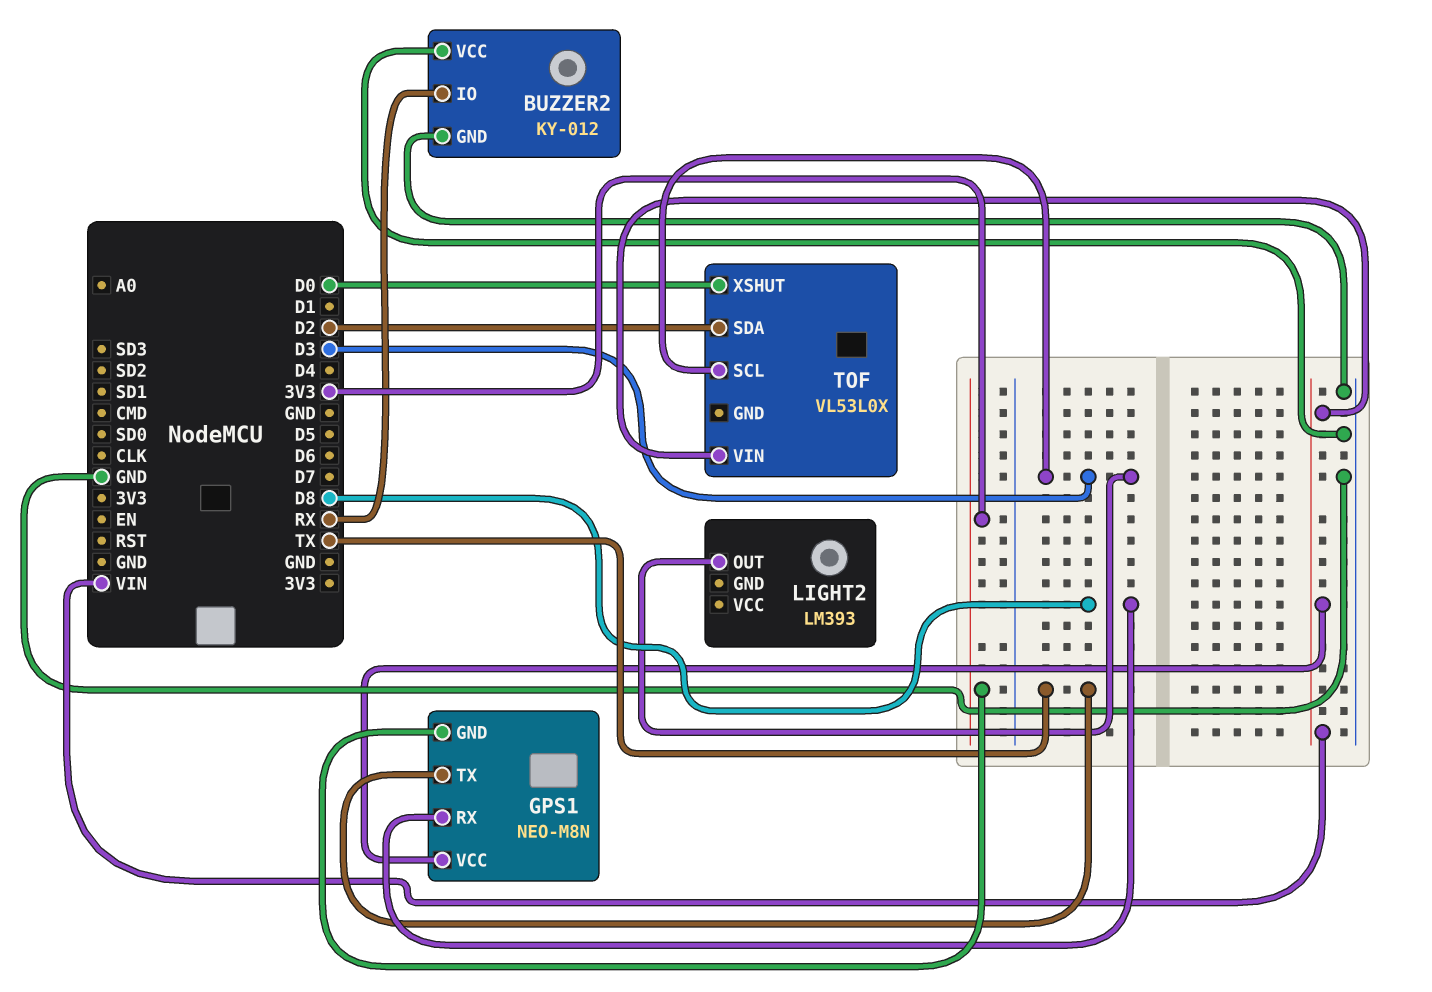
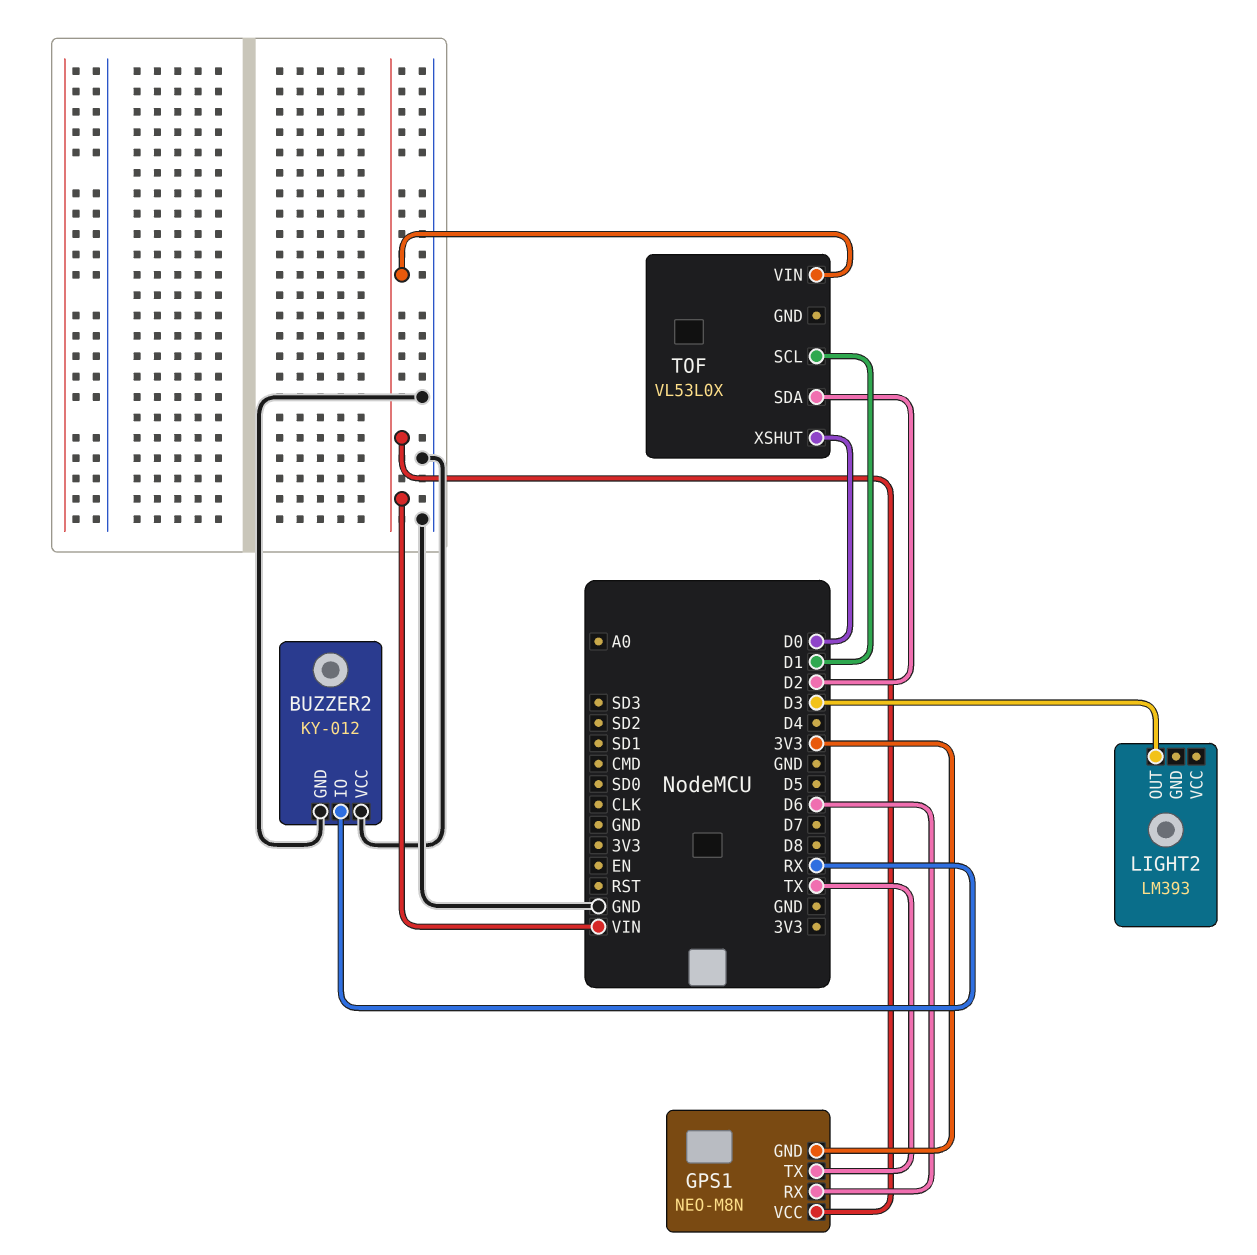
GPS1 pin RX: D8 -> D6
TOF pin SCL: D3 -> D1

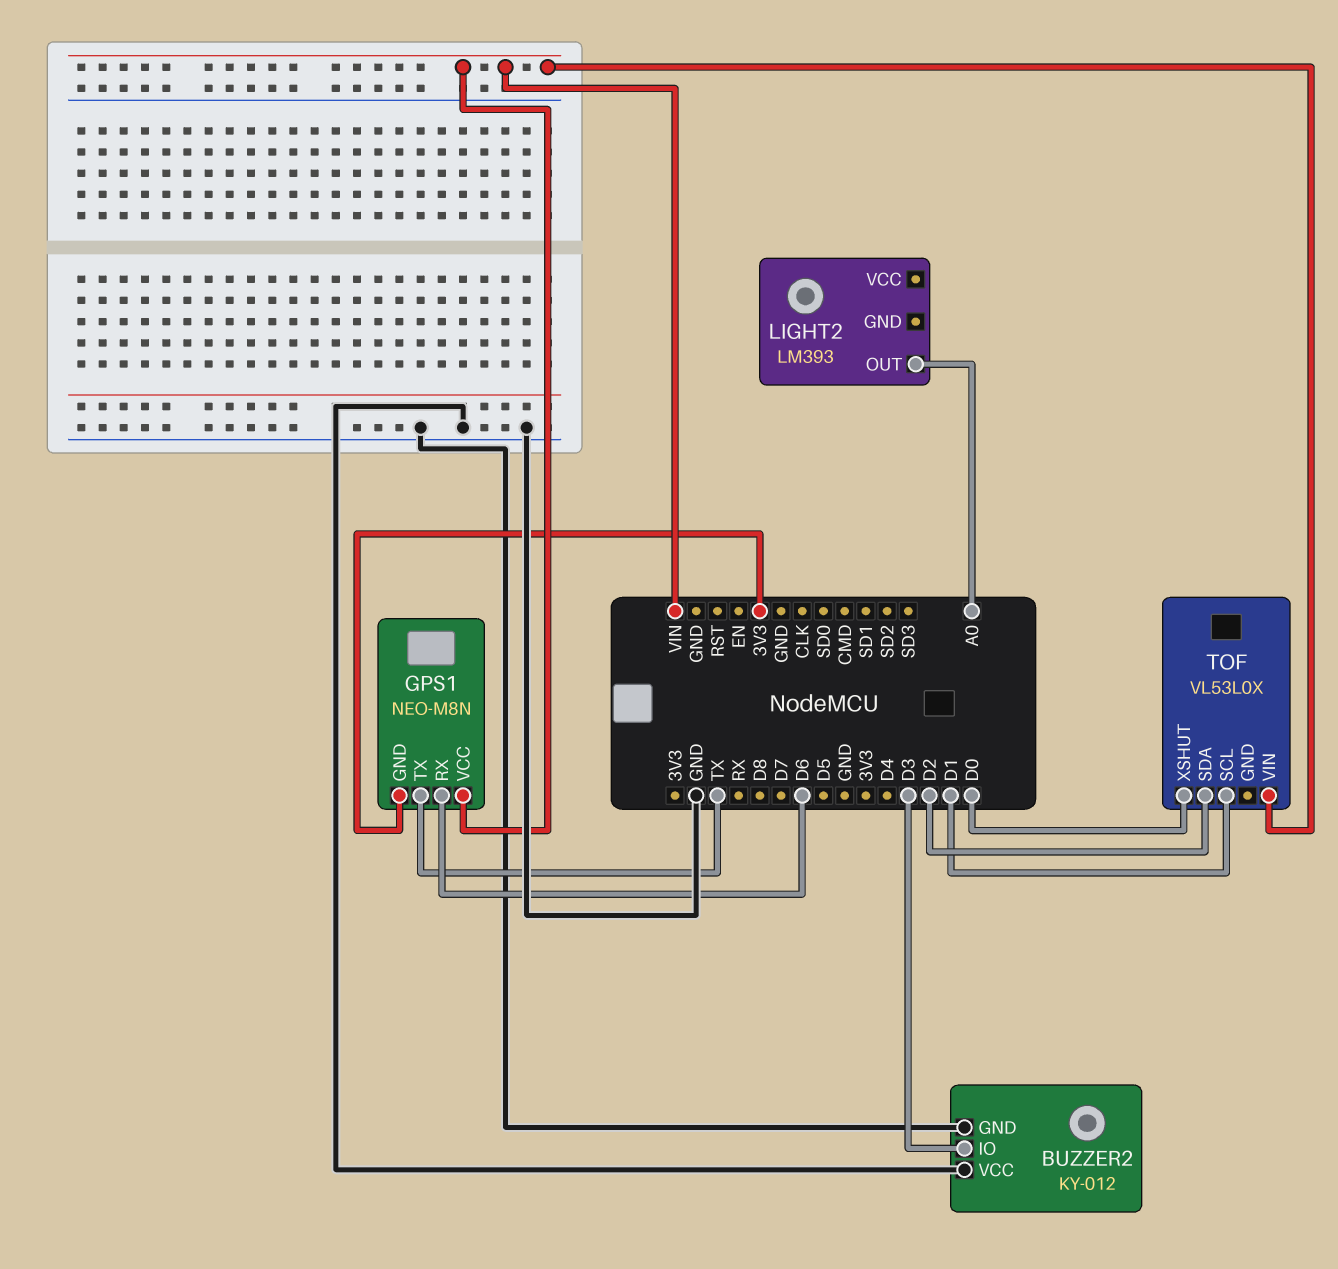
BUZZER2 pin IO: RX -> D3
LIGHT2 pin OUT: D3 -> A0

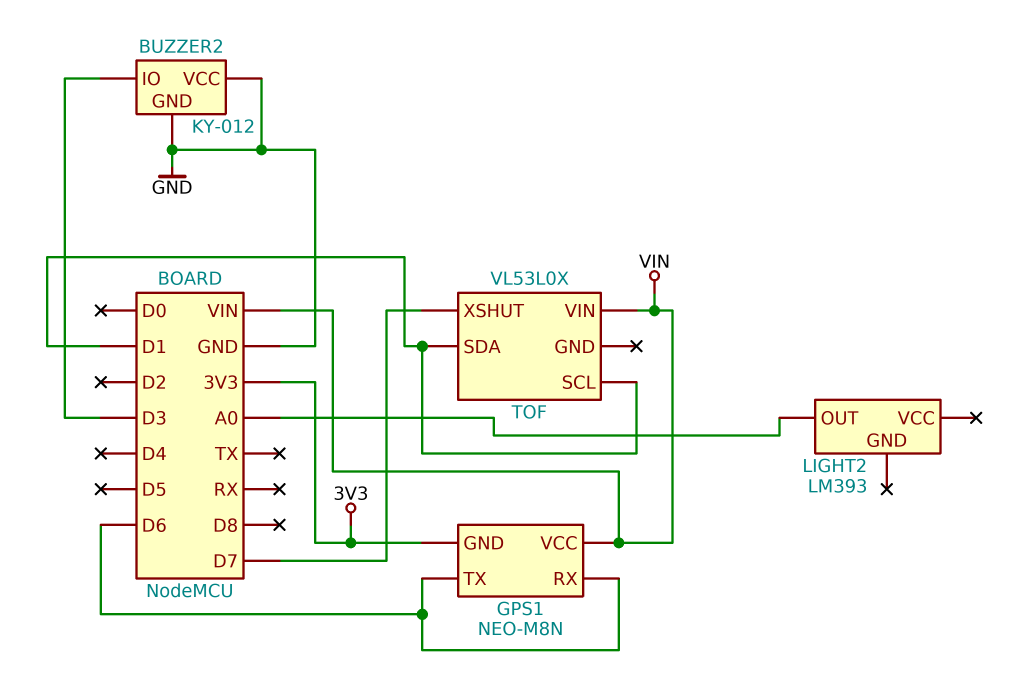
GPS1 pin TX: TX -> D6
TOF pin SDA: D2 -> D1
TOF pin XSHUT: D0 -> D7

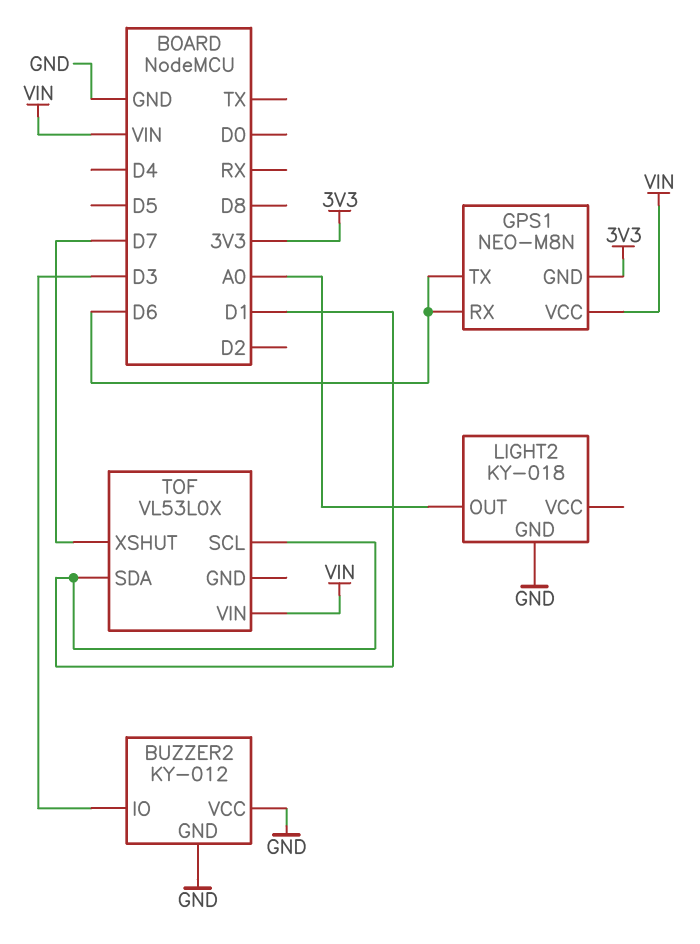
LIGHT2: LM393 -> KY-018
LIGHT2 pin GND: none -> GND

